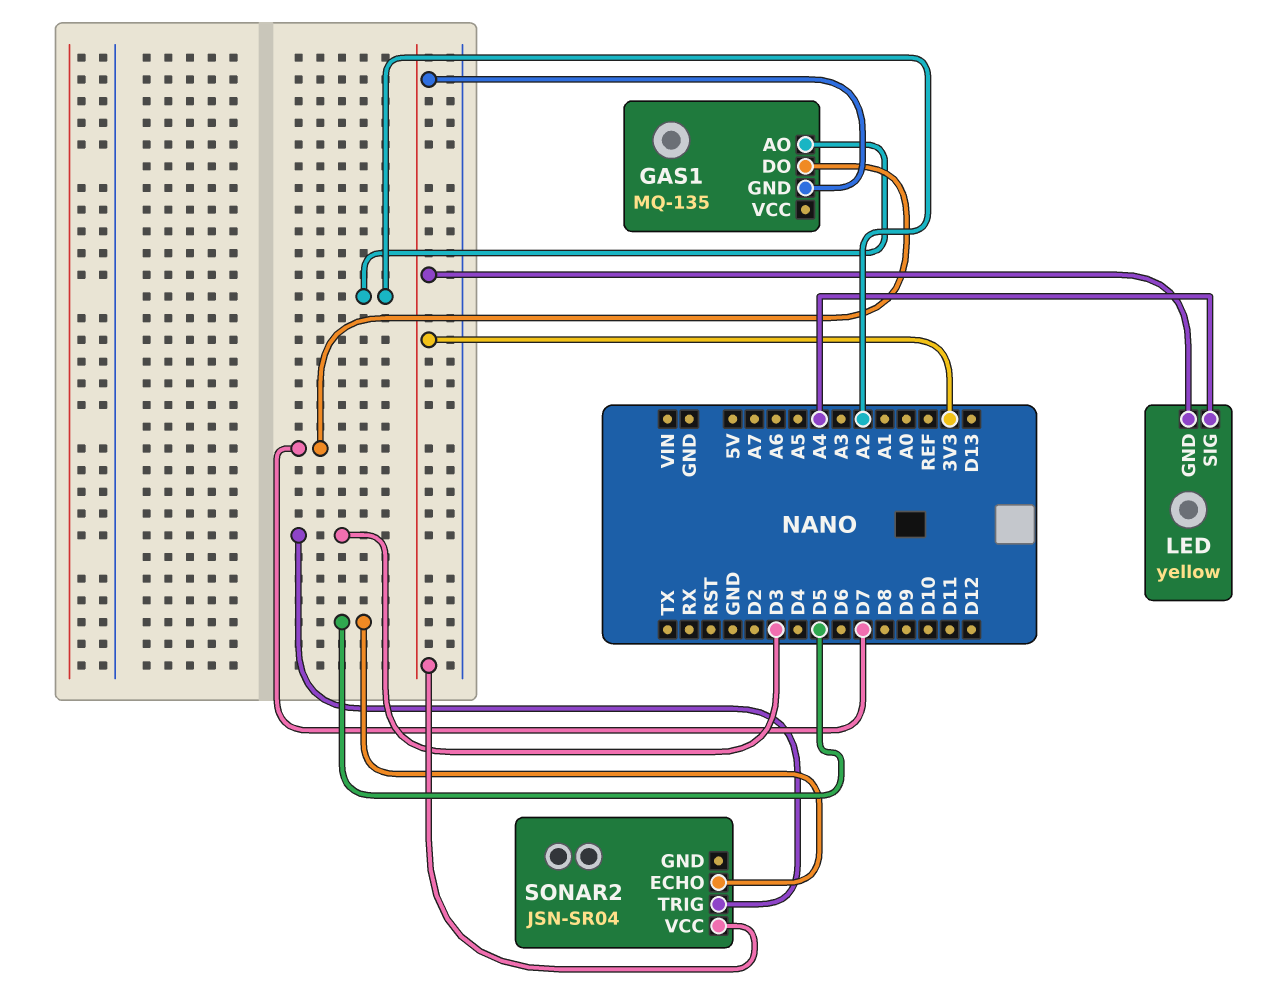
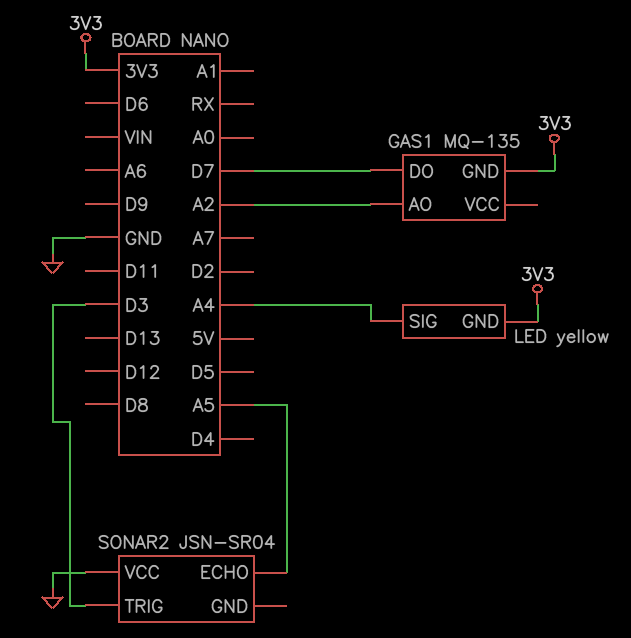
SONAR2 pin ECHO: D5 -> A5
SONAR2 pin VCC: 3V3 -> GND

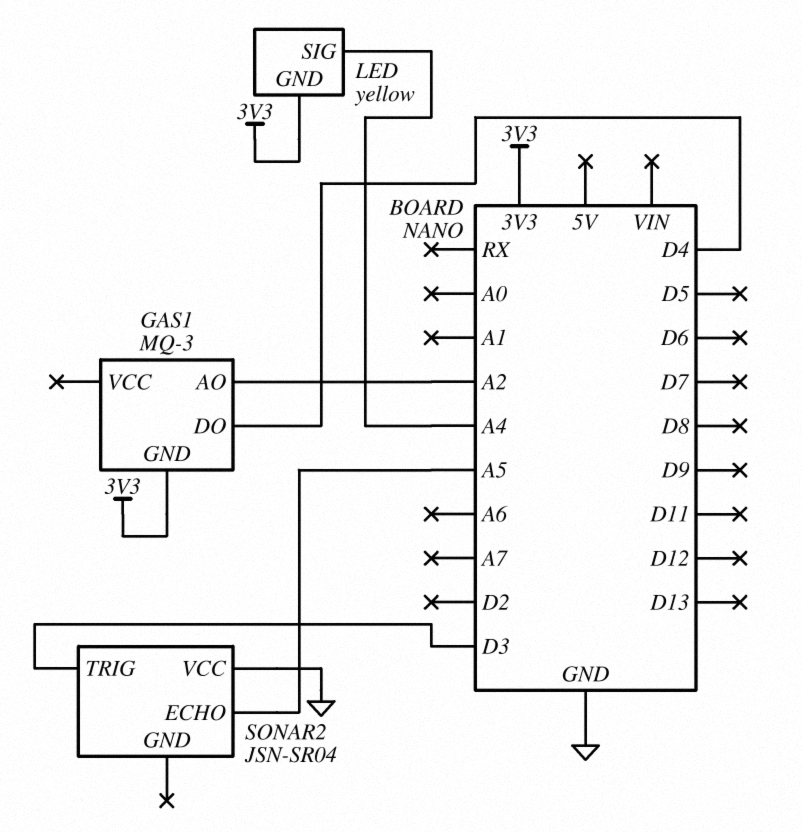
GAS1: MQ-135 -> MQ-3
GAS1 pin DO: D7 -> D4

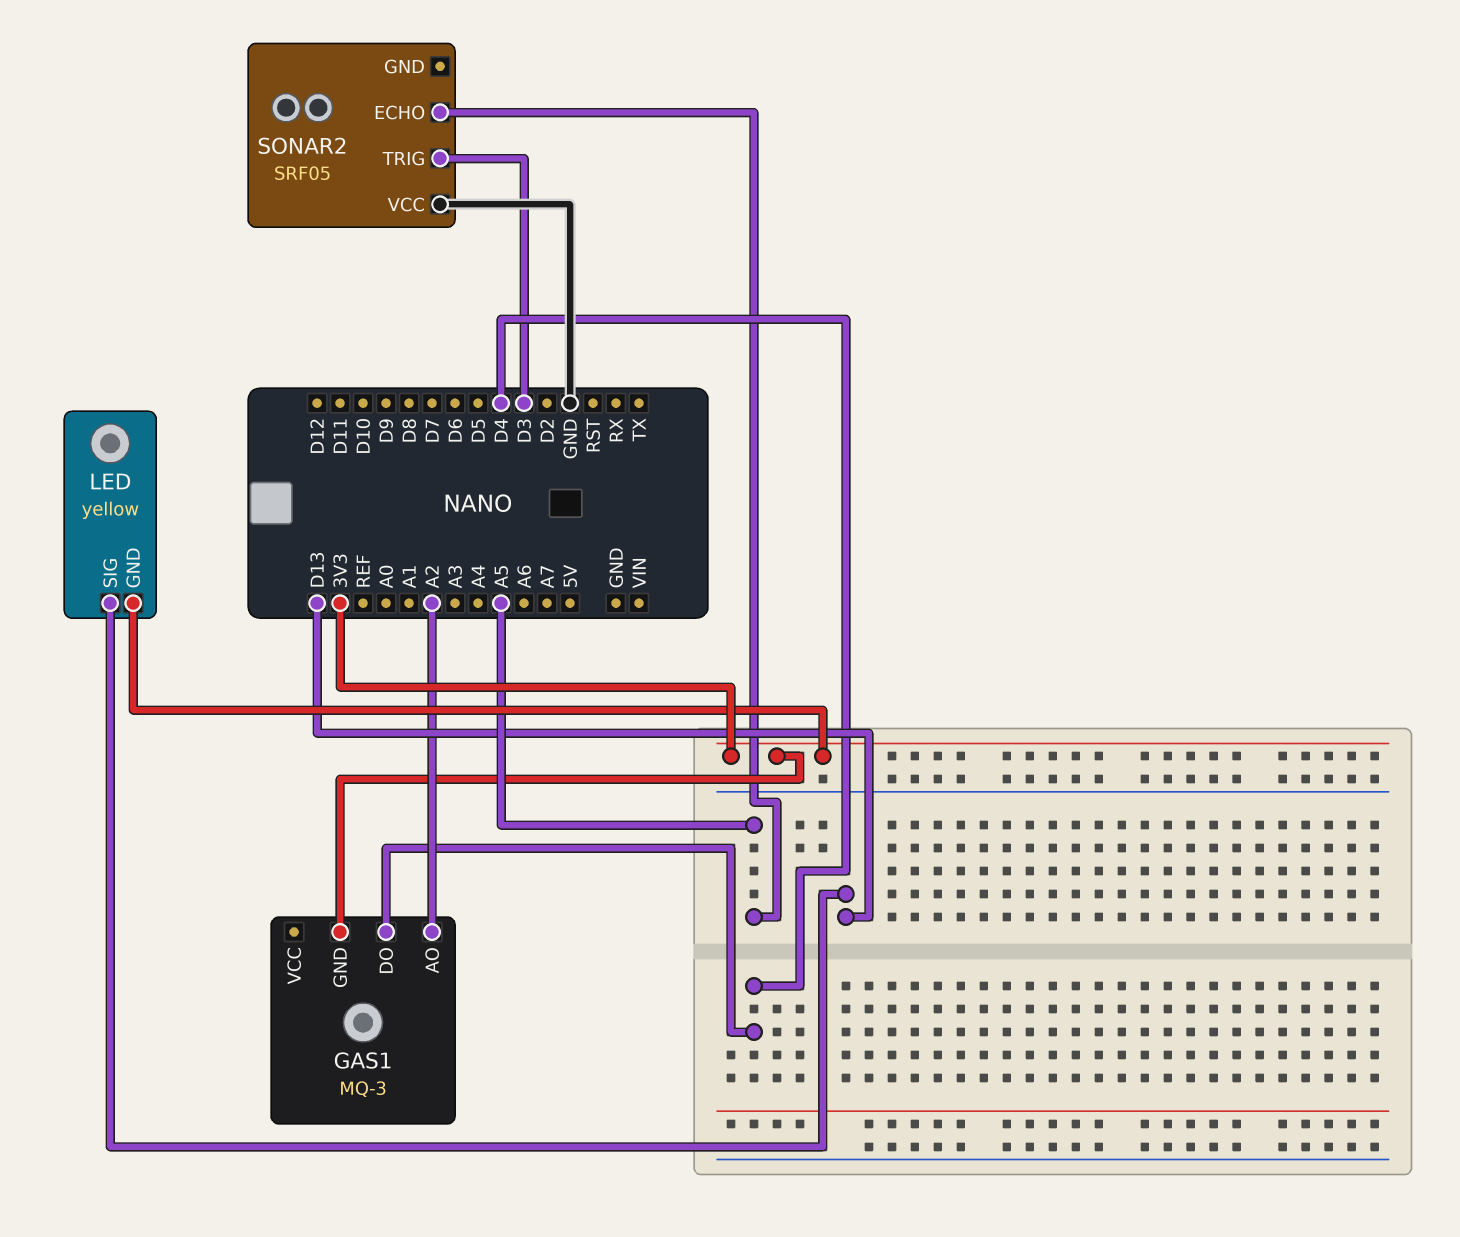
LED pin SIG: A4 -> D13
SONAR2: JSN-SR04 -> SRF05

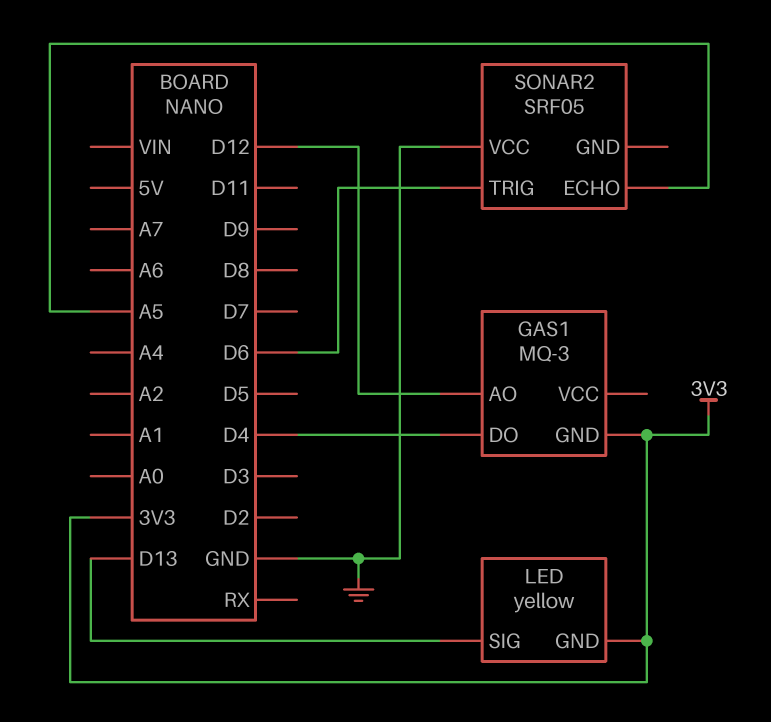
GAS1 pin AO: A2 -> D12
SONAR2 pin TRIG: D3 -> D6

